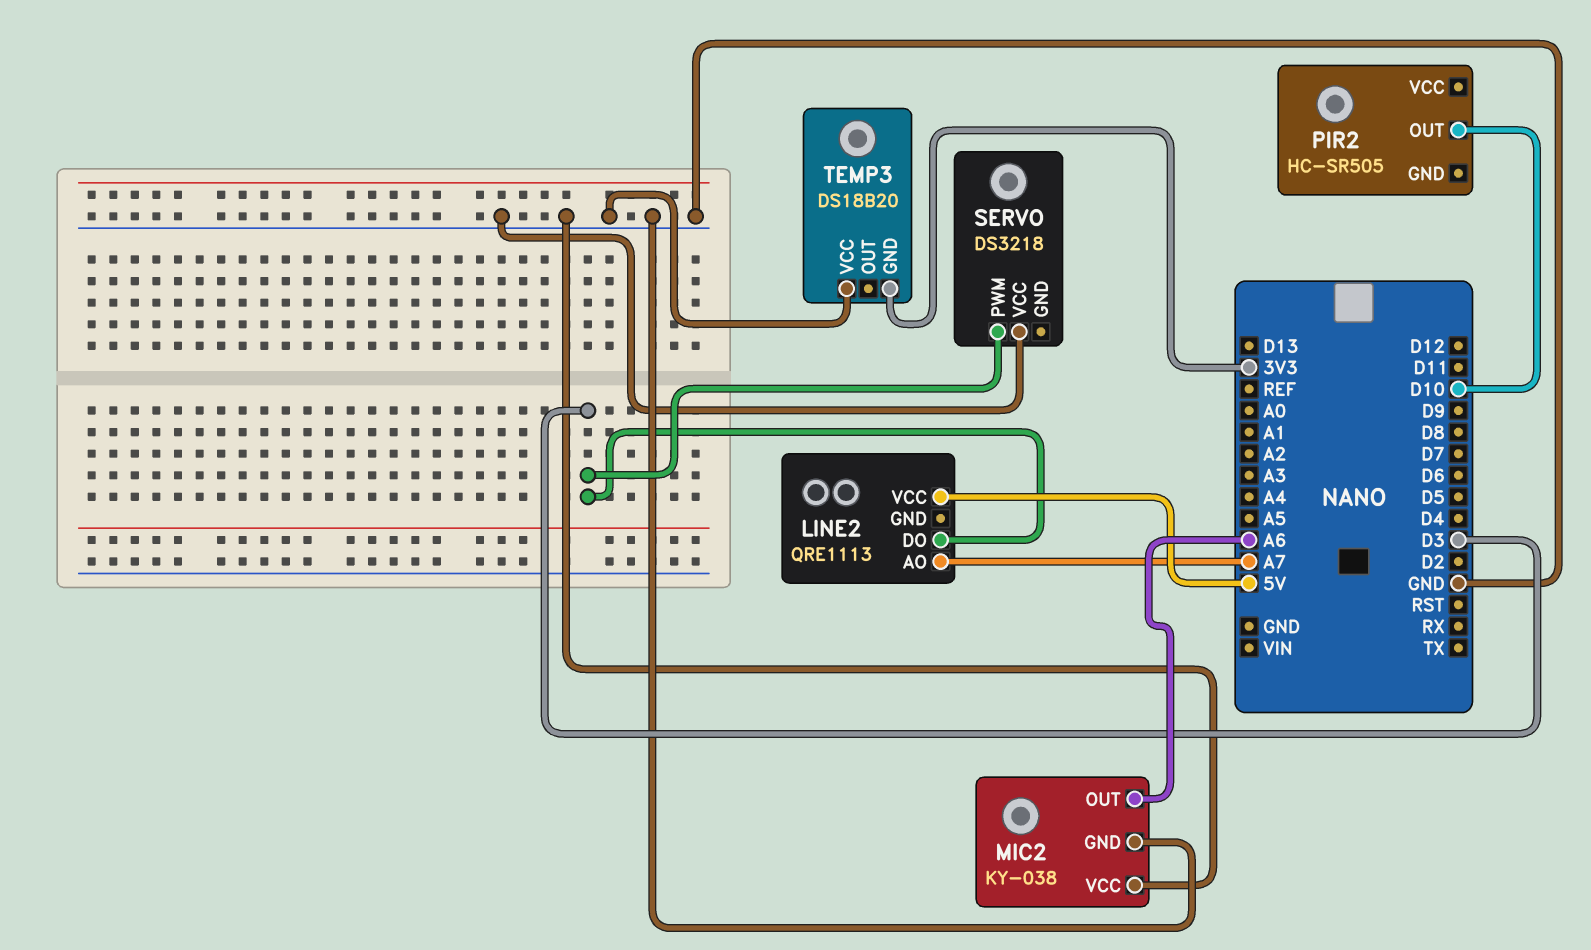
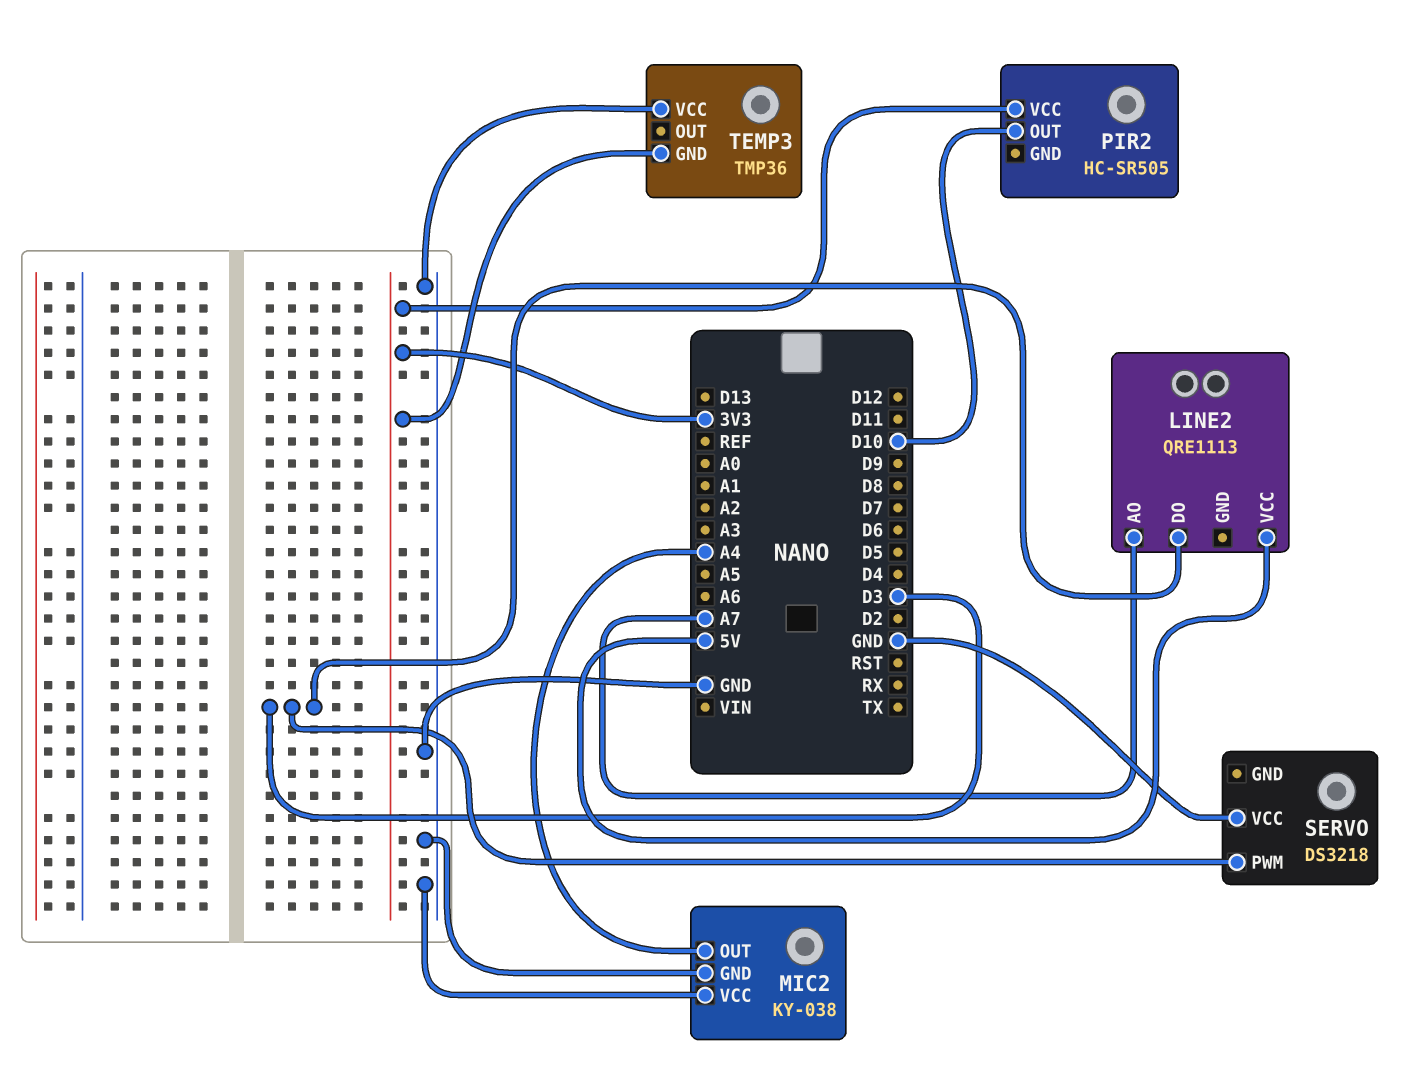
MIC2 pin OUT: A6 -> A4
PIR2 pin VCC: none -> 3V3
TEMP3: DS18B20 -> TMP36

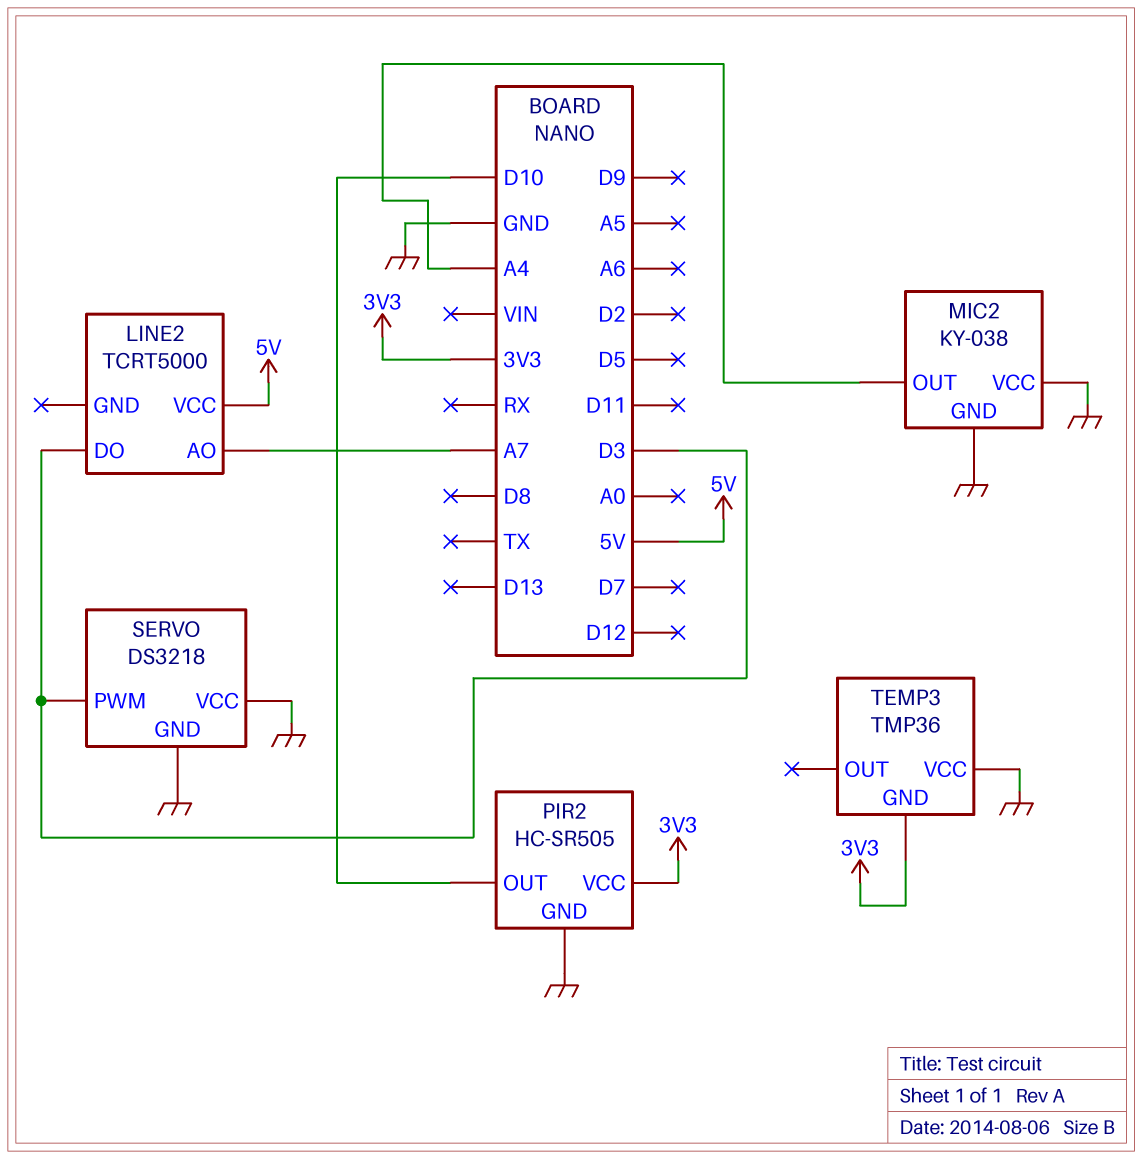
LINE2: QRE1113 -> TCRT5000
PIR2 pin GND: none -> GND
SERVO pin GND: none -> GND

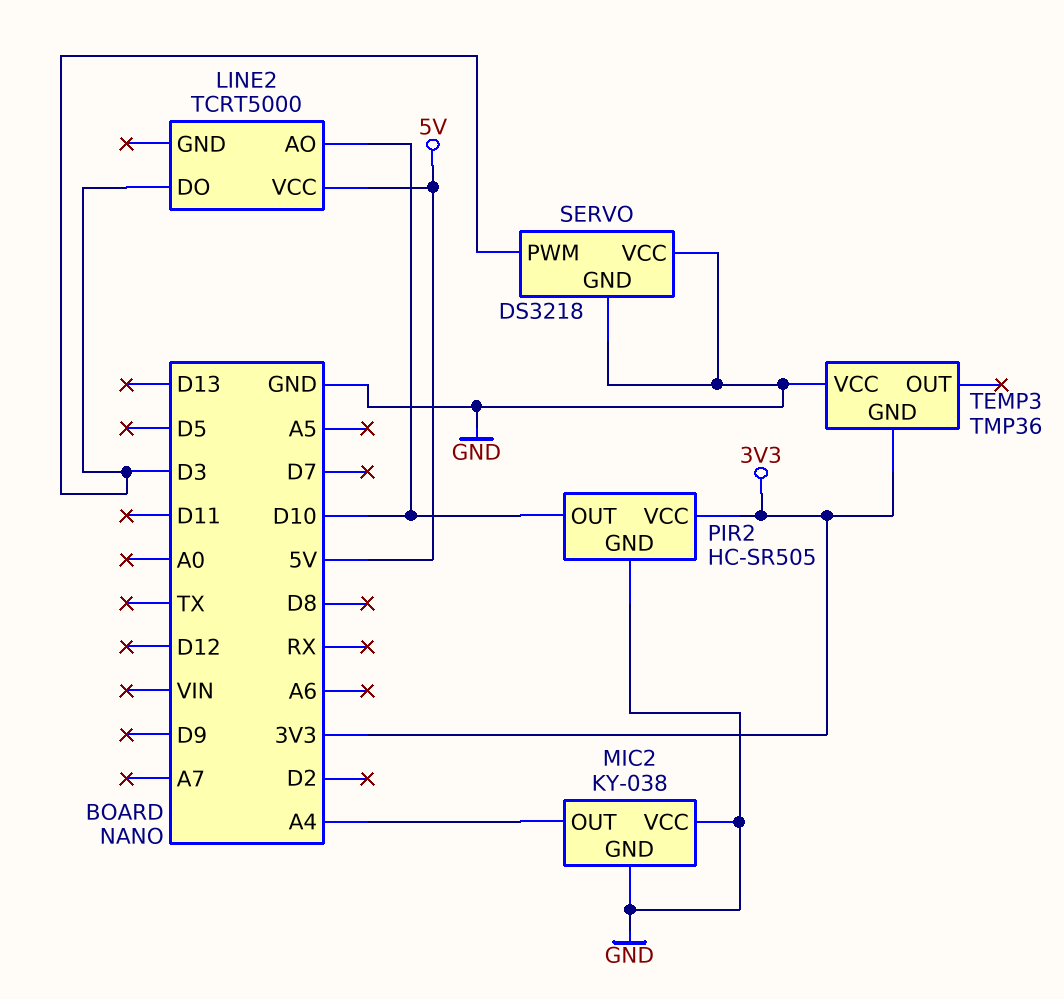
LINE2 pin AO: A7 -> D10

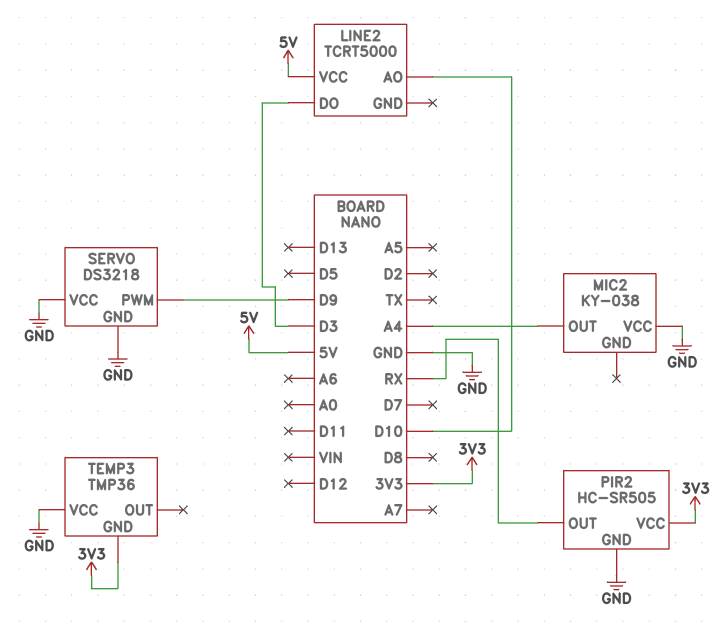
MIC2 pin GND: GND -> none
PIR2 pin OUT: D10 -> RX
SERVO pin PWM: D3 -> D9

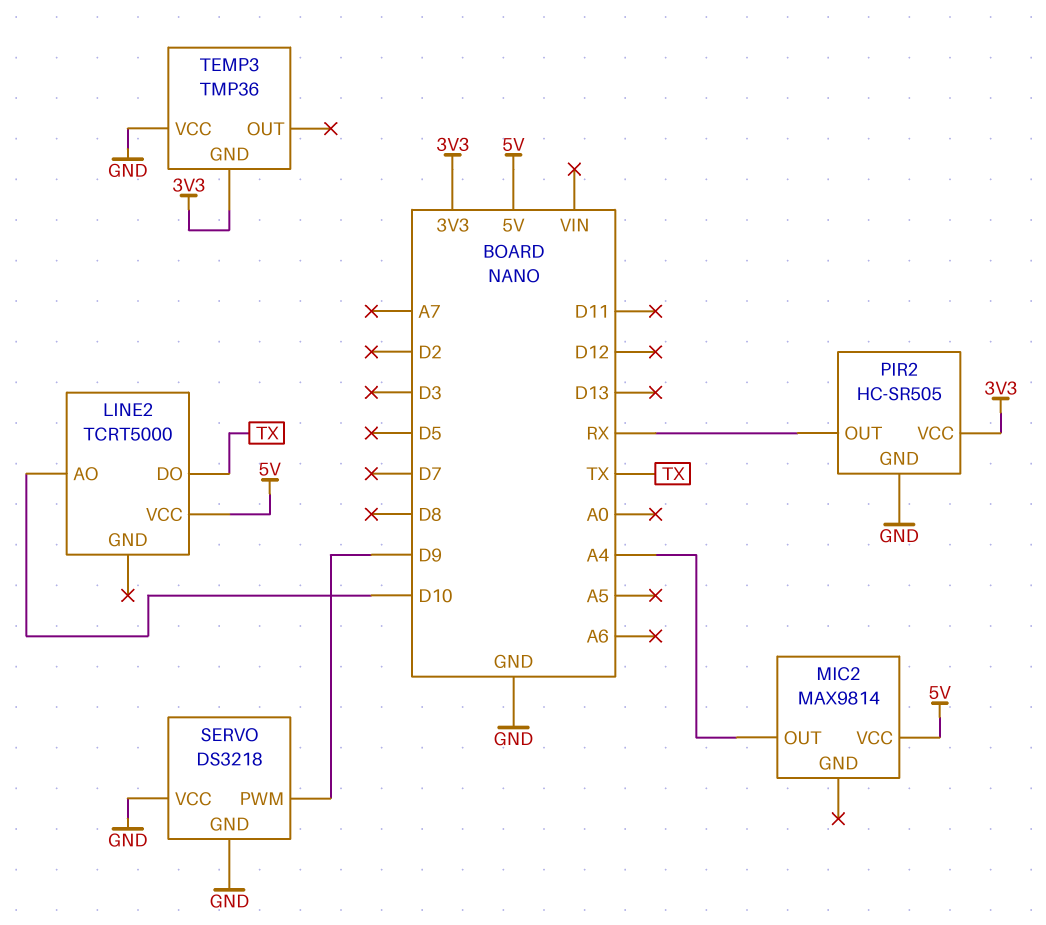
LINE2 pin DO: D3 -> TX
MIC2: KY-038 -> MAX9814
MIC2 pin VCC: GND -> 5V

